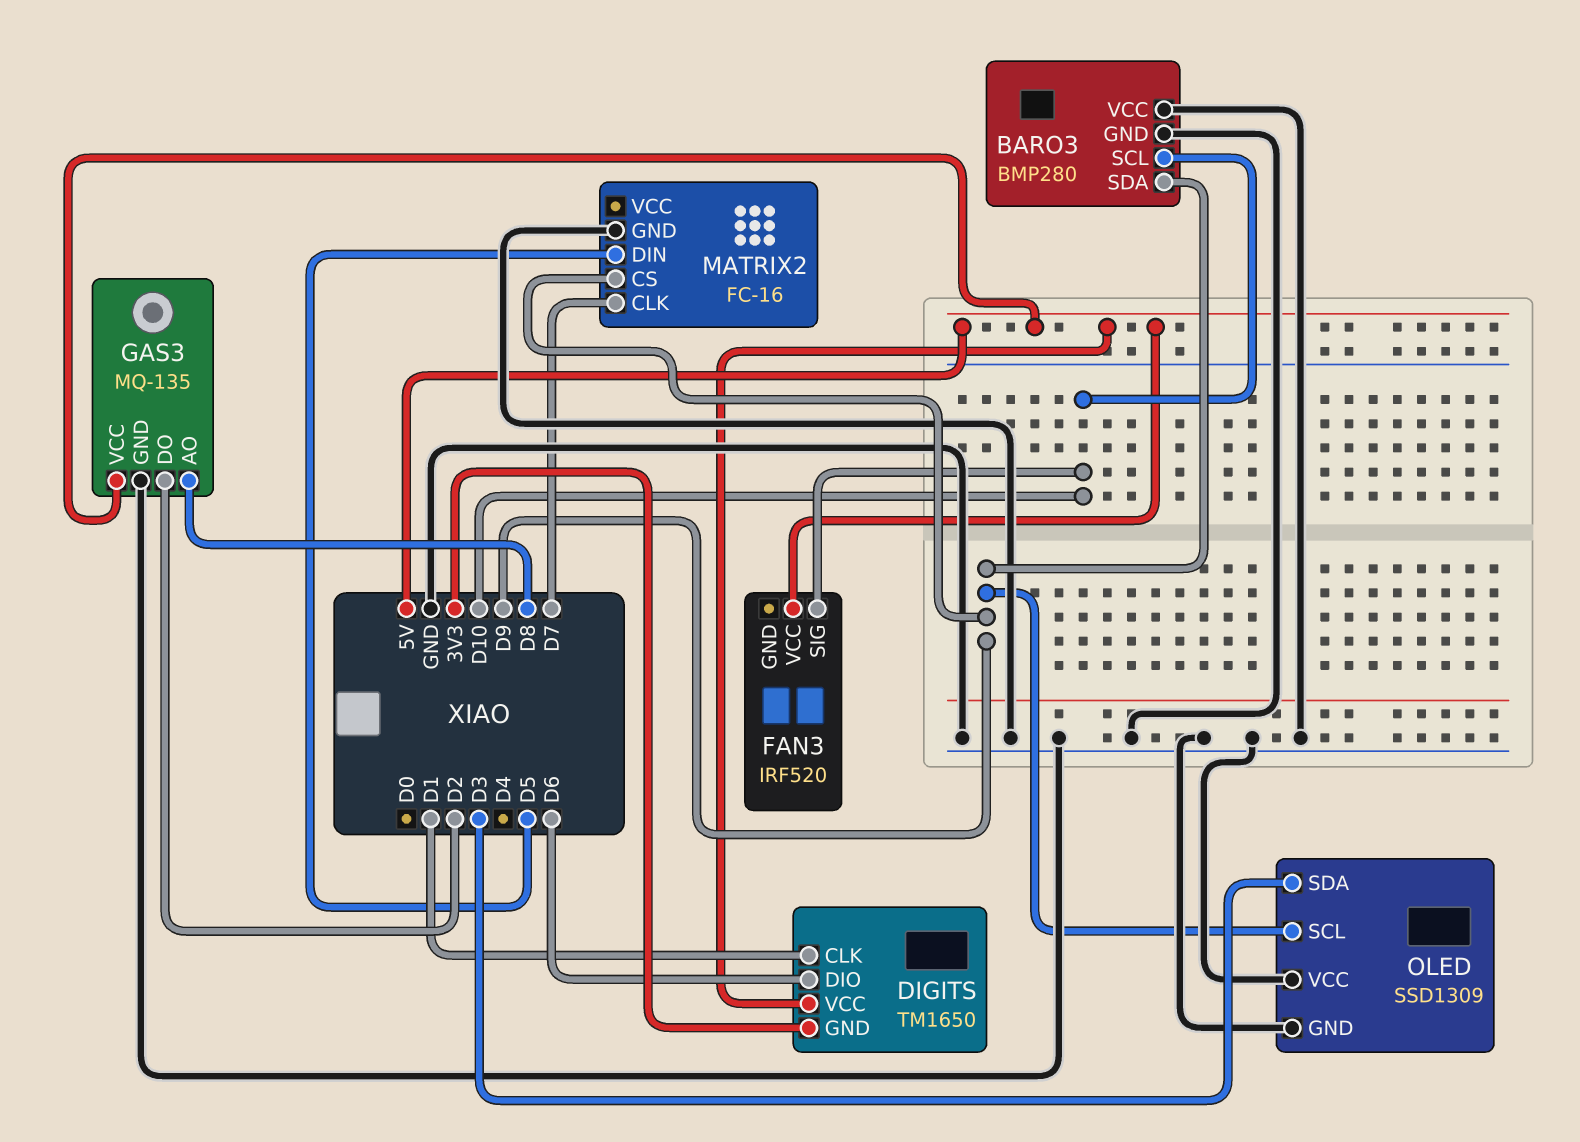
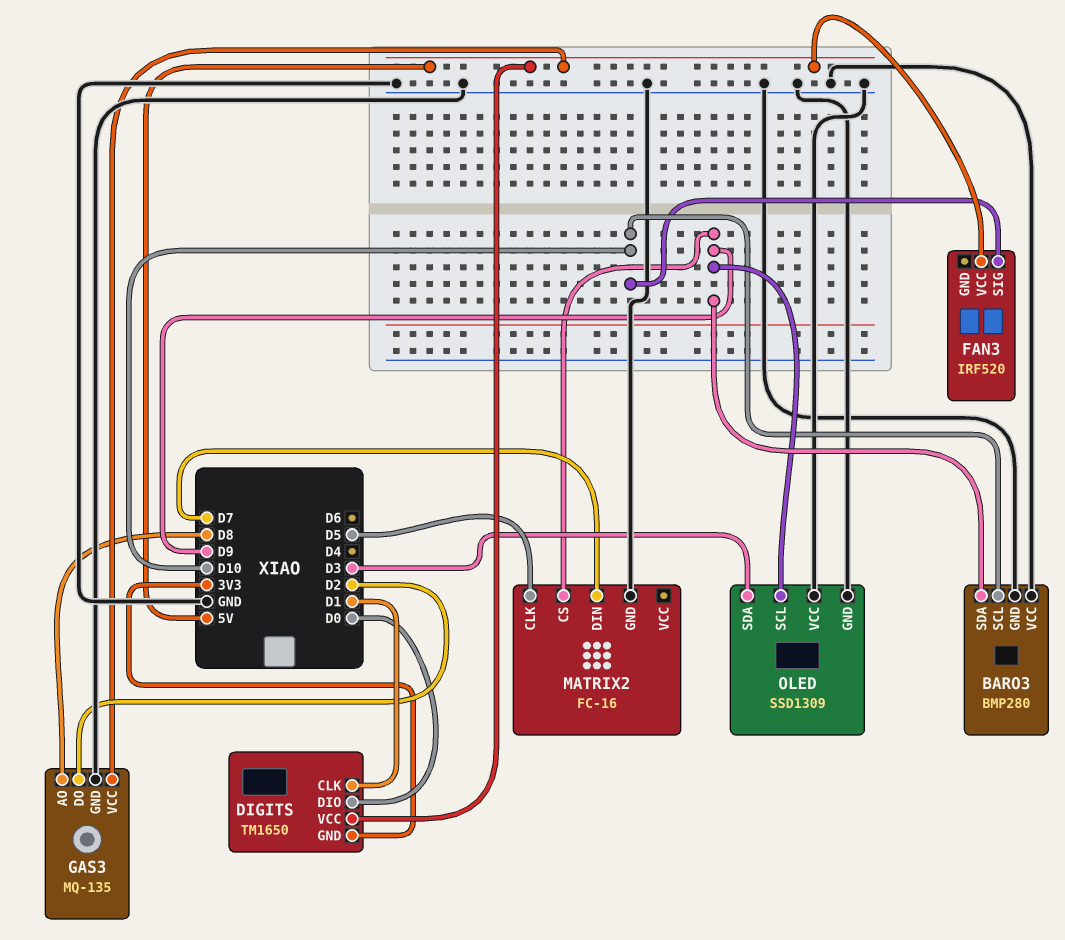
DIGITS pin DIO: D6 -> D0
MATRIX2 pin CLK: D7 -> D5
MATRIX2 pin DIN: D5 -> D7

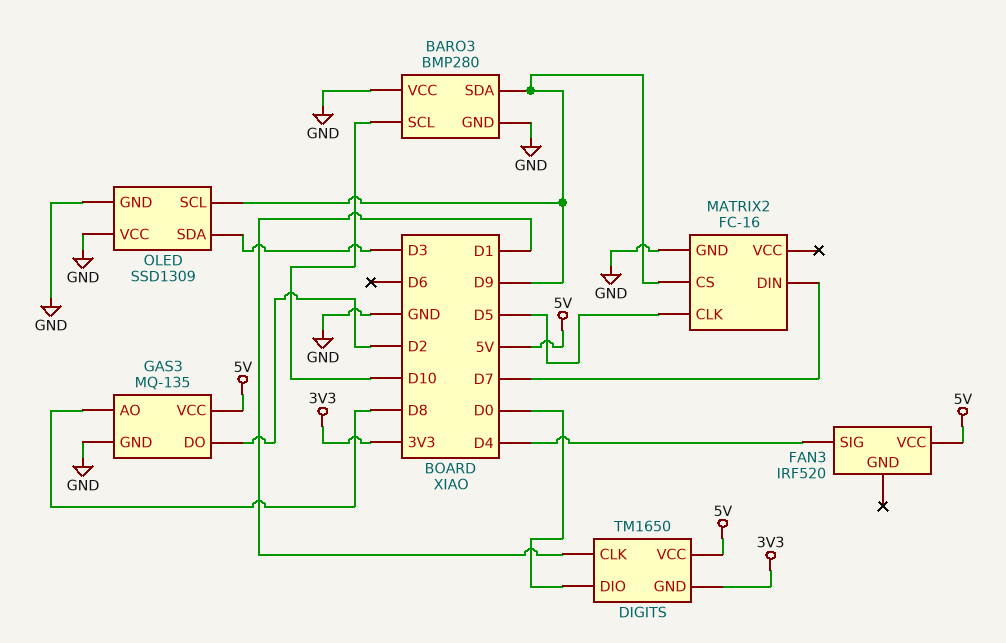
FAN3 pin SIG: D10 -> D4

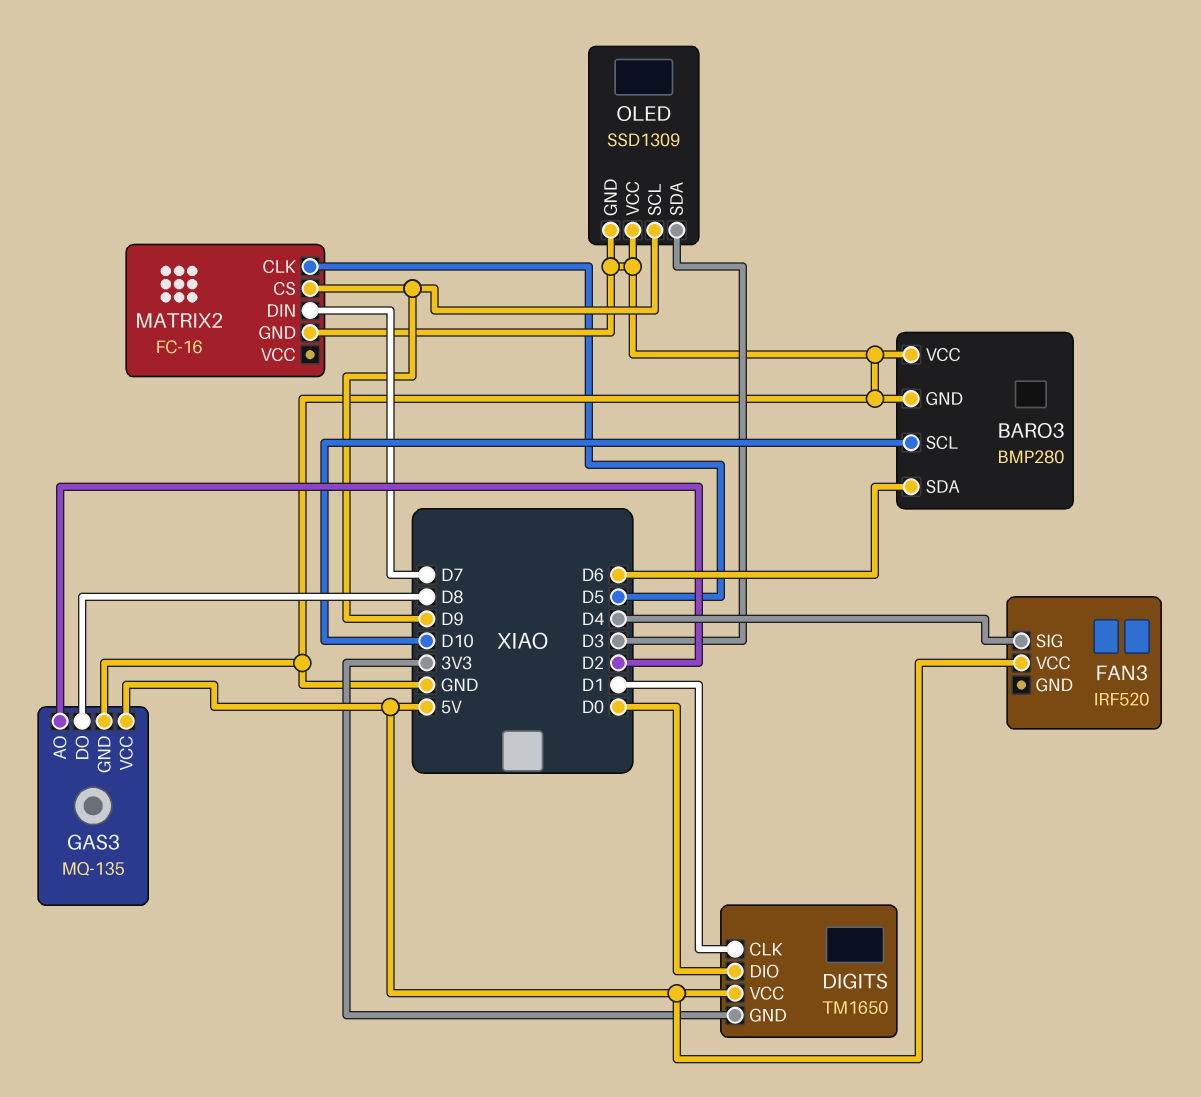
BARO3 pin SDA: D9 -> D6
GAS3 pin AO: D8 -> D2
GAS3 pin DO: D2 -> D8

